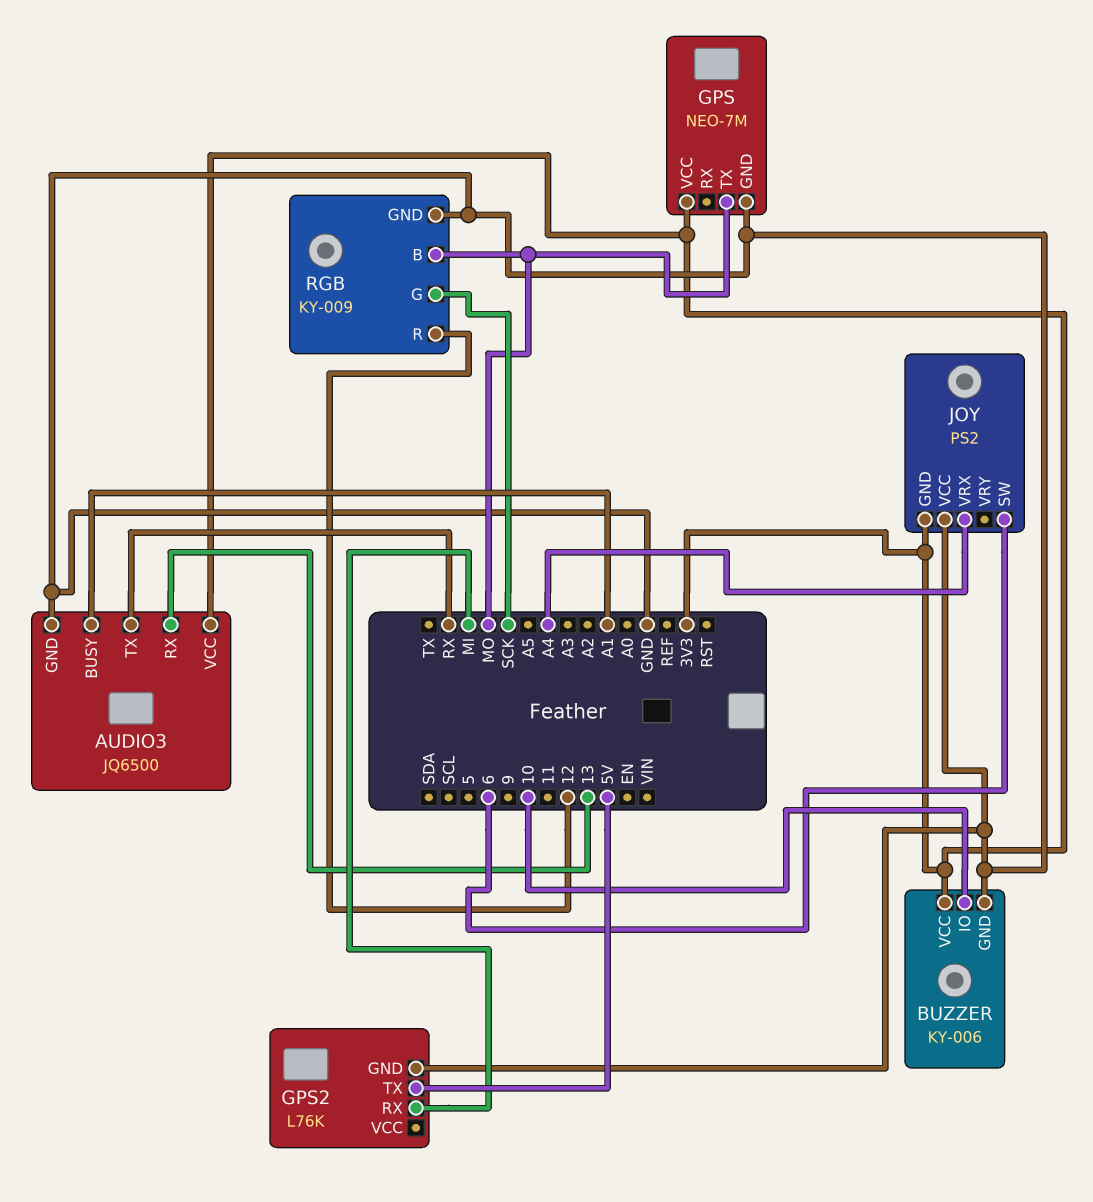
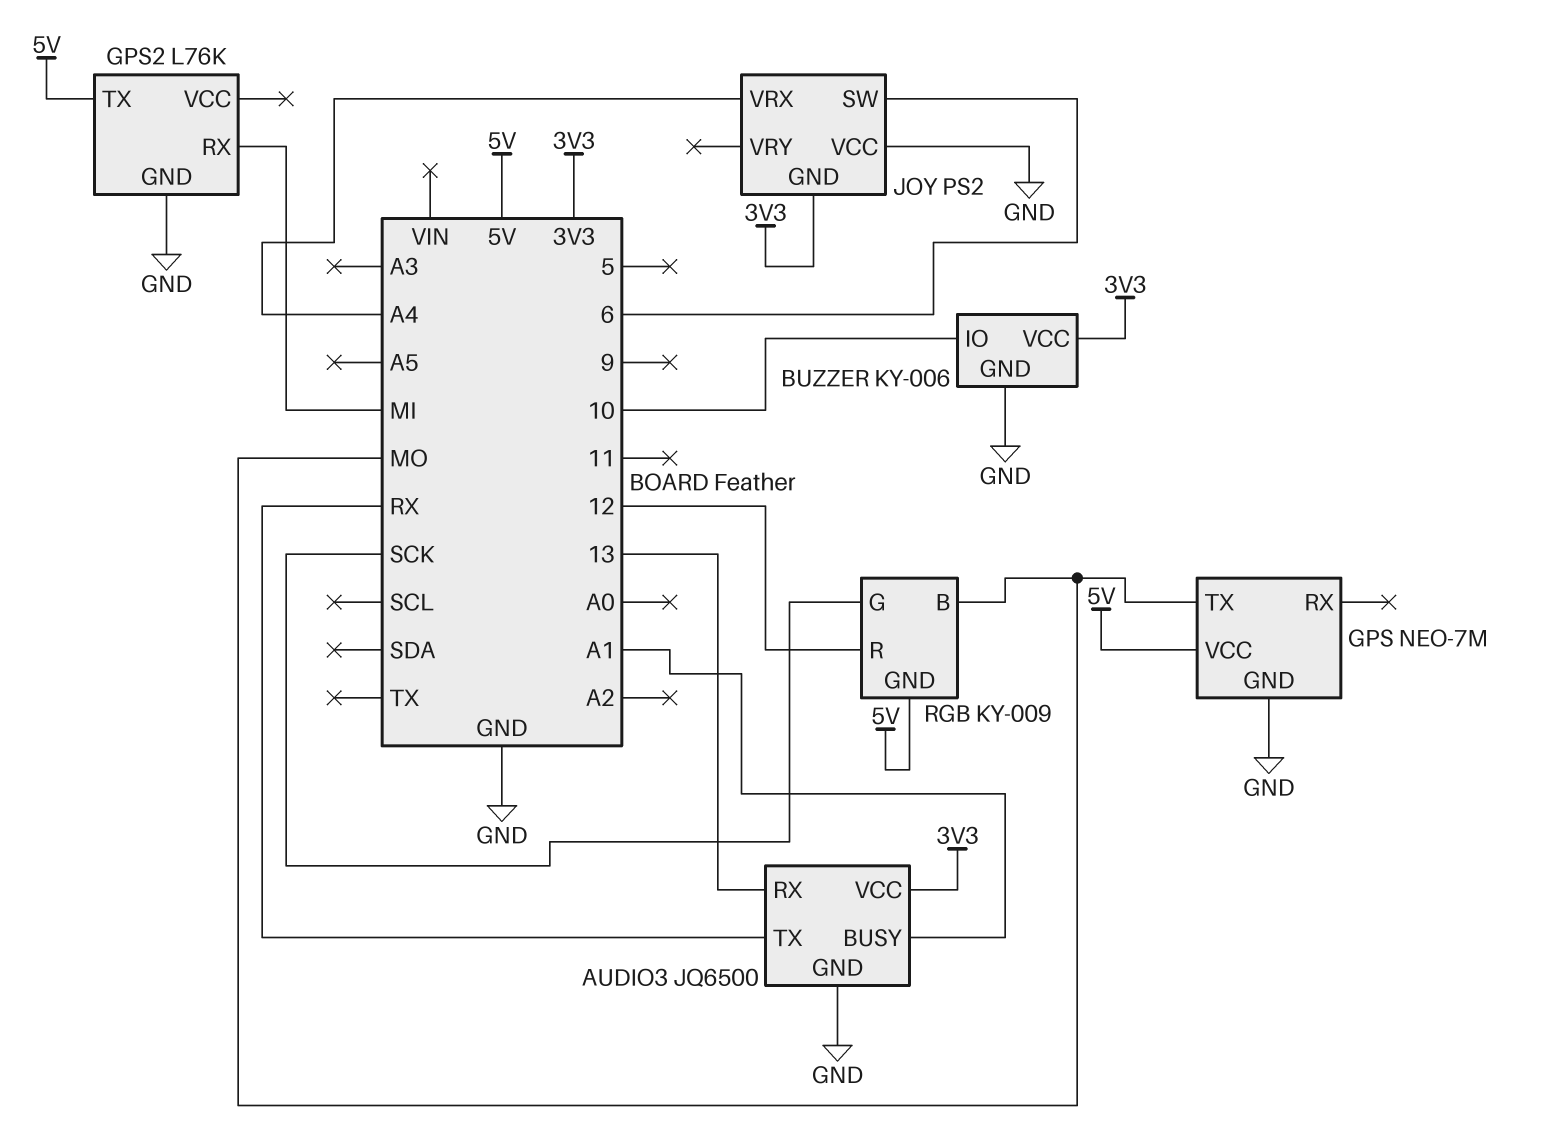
GPS pin VCC: 3V3 -> 5V
RGB pin GND: GND -> 5V

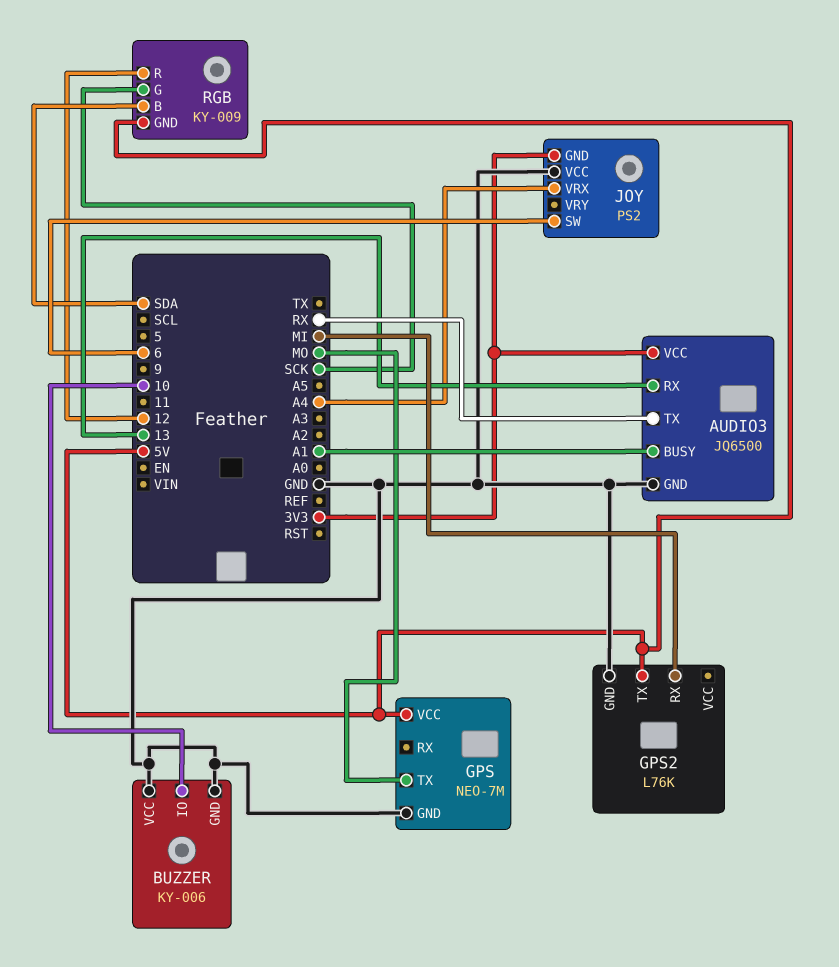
BUZZER pin VCC: 3V3 -> GND
RGB pin B: MO -> SDA

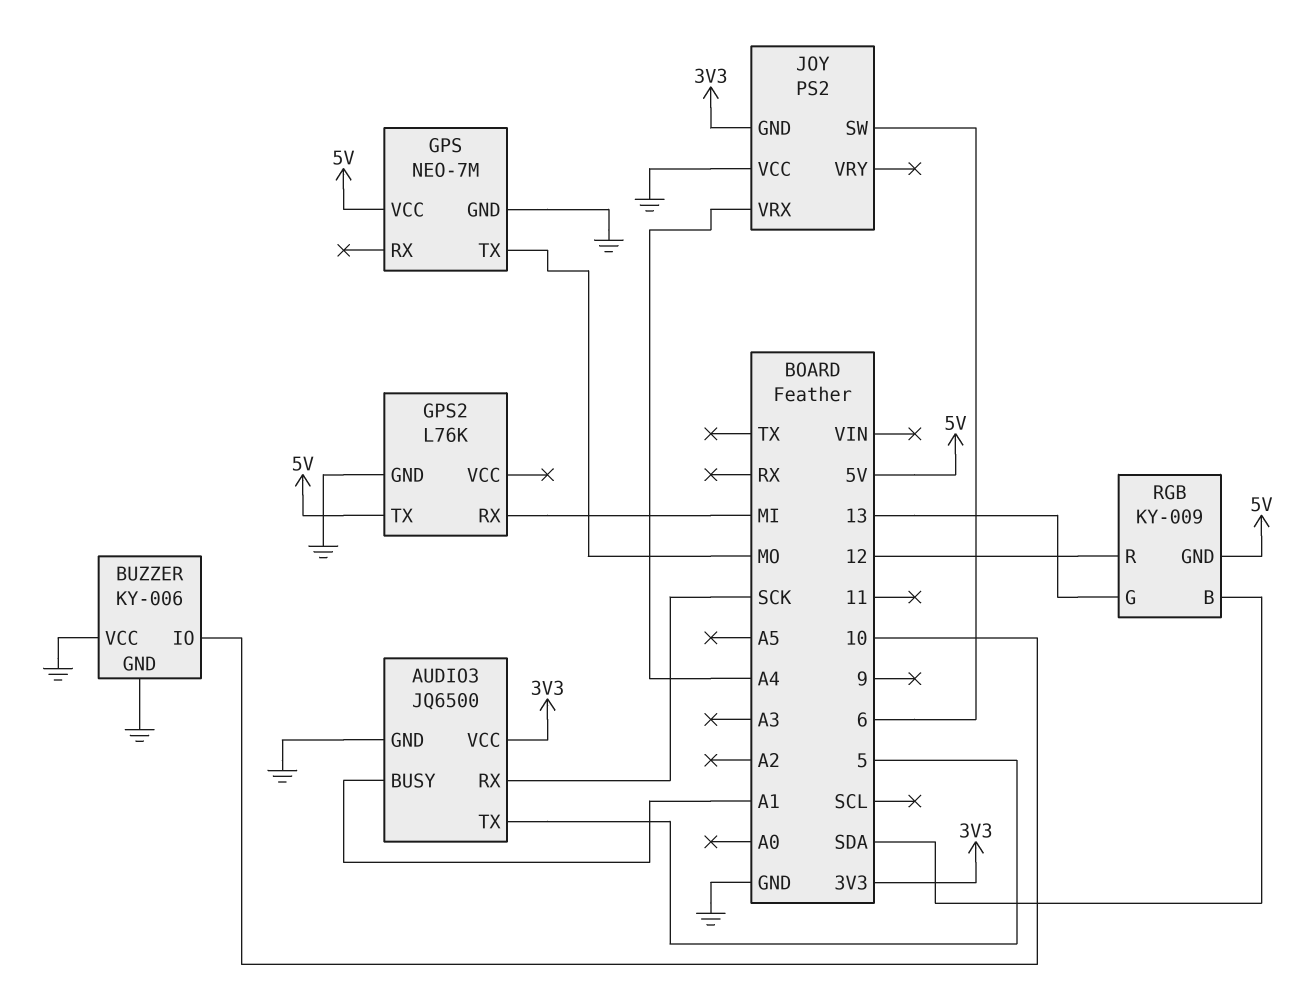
AUDIO3 pin RX: 13 -> SCK
AUDIO3 pin TX: RX -> 5
RGB pin G: SCK -> 13

